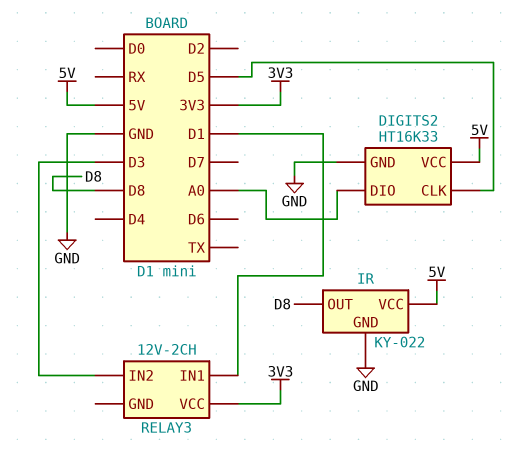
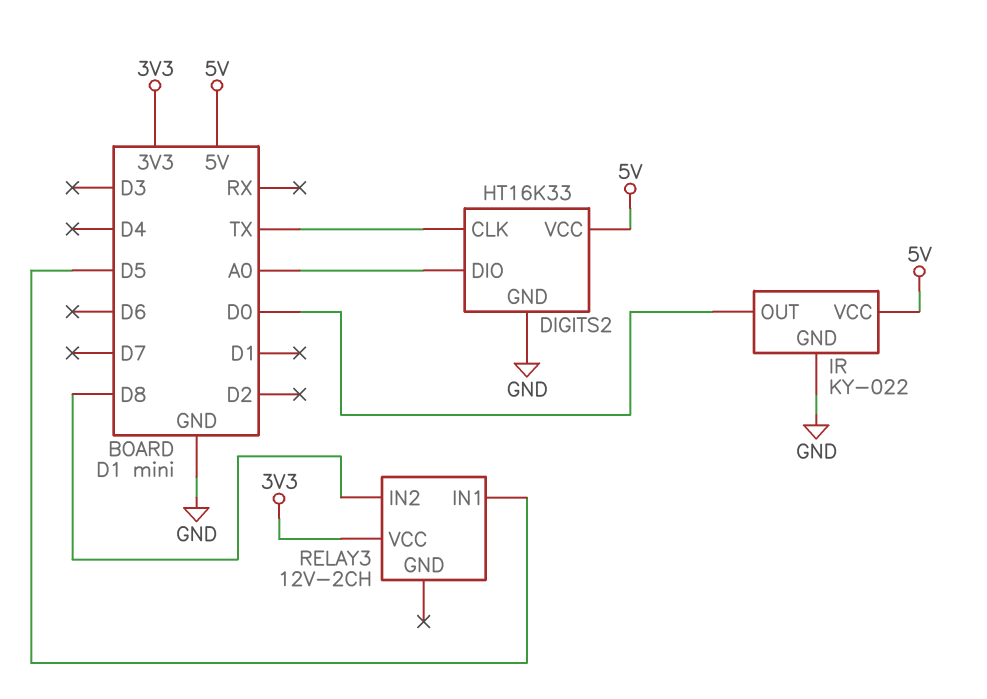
DIGITS2 pin CLK: D5 -> TX
IR pin OUT: D8 -> D0
RELAY3 pin IN1: D1 -> D5
RELAY3 pin IN2: D3 -> D8

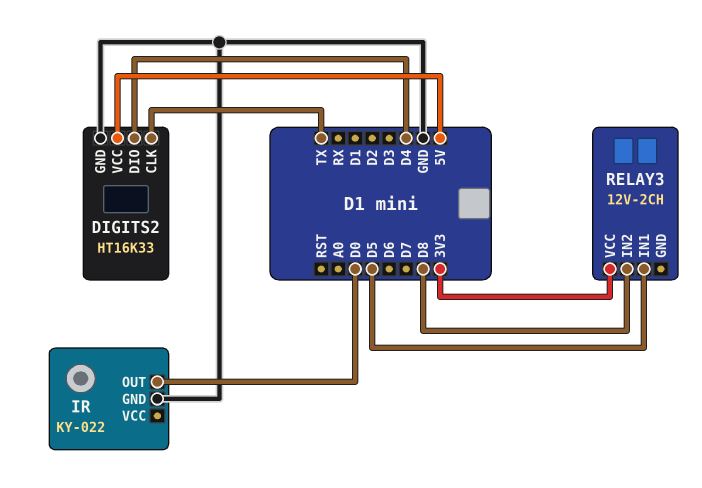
DIGITS2 pin DIO: A0 -> D4
IR pin VCC: 5V -> none

